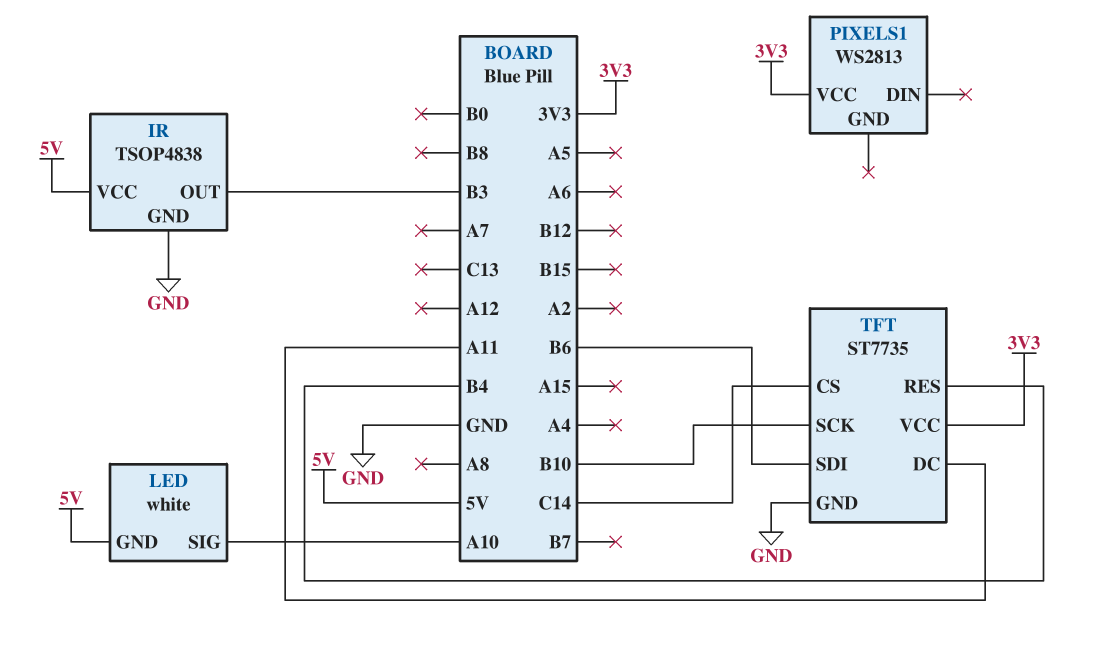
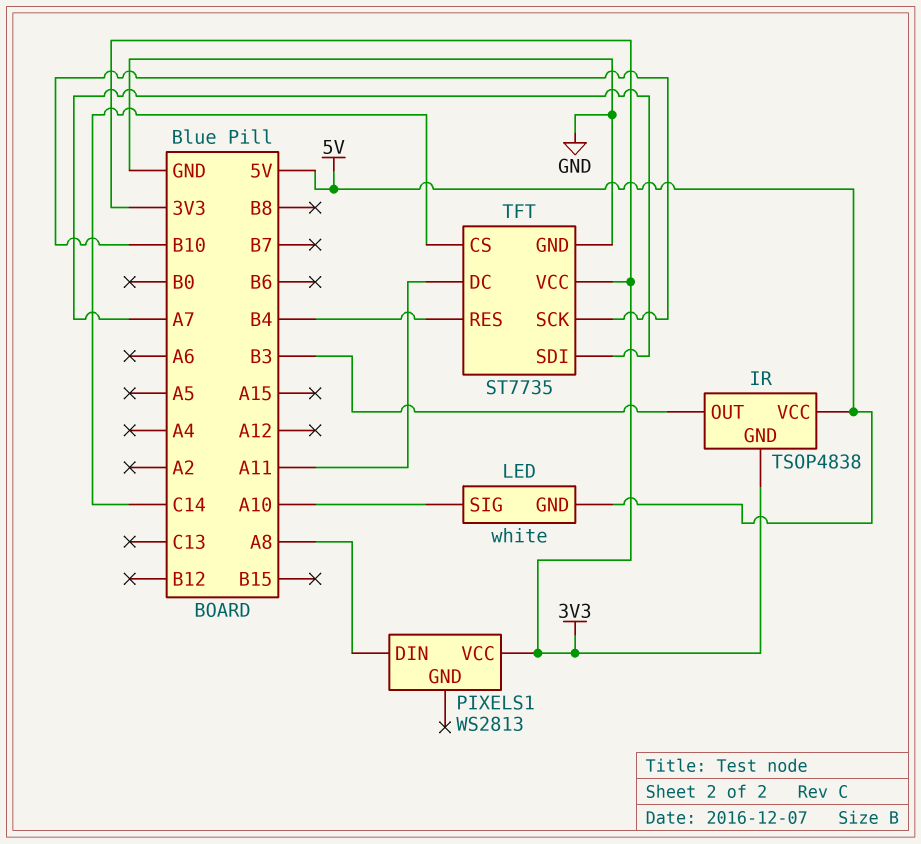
IR pin GND: GND -> 3V3
PIXELS1 pin DIN: none -> A8
TFT pin SDI: B6 -> A7

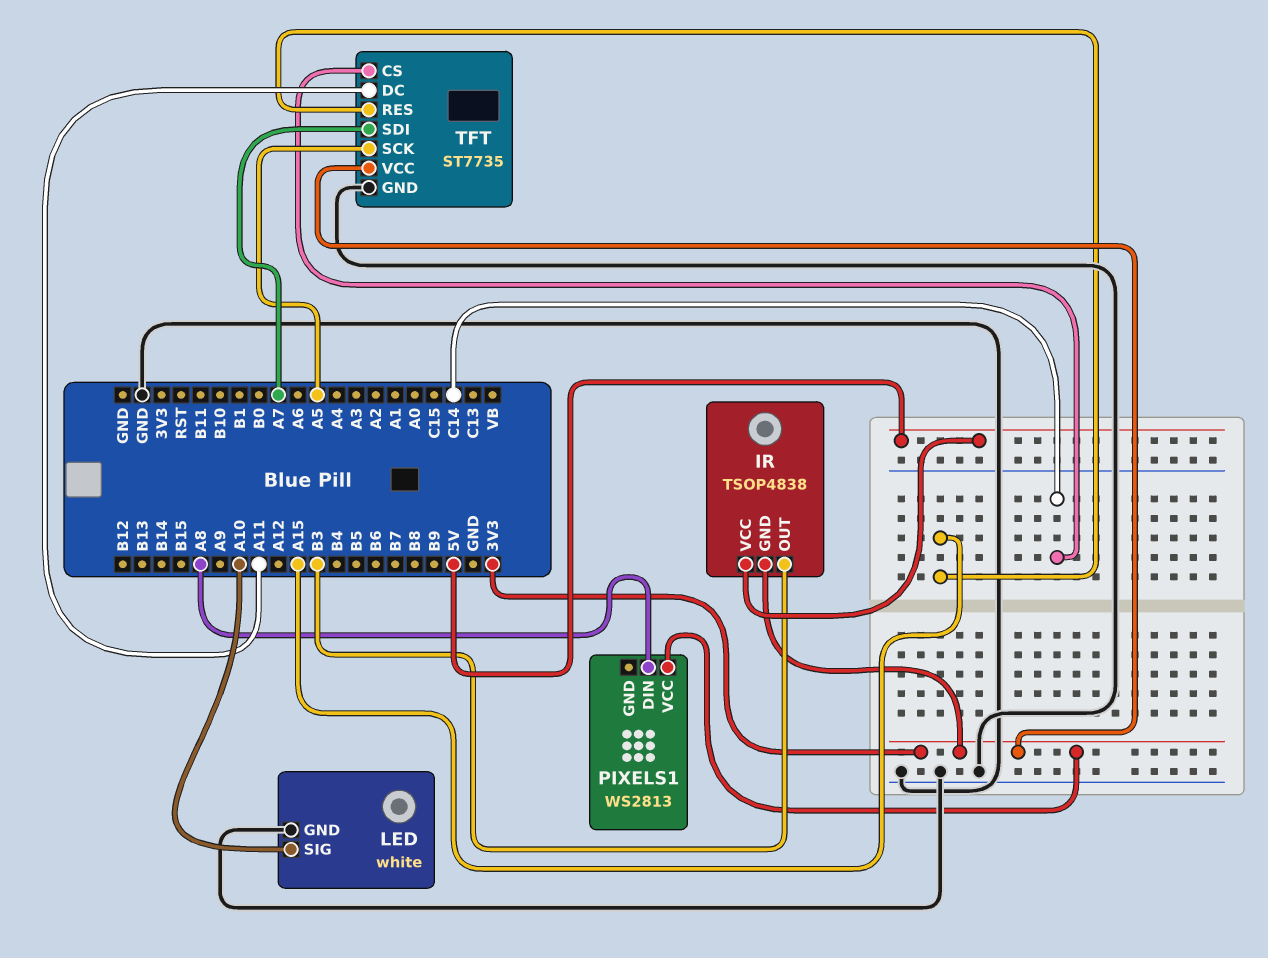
LED pin GND: 5V -> GND
TFT pin RES: B4 -> A15
TFT pin SCK: B10 -> A5

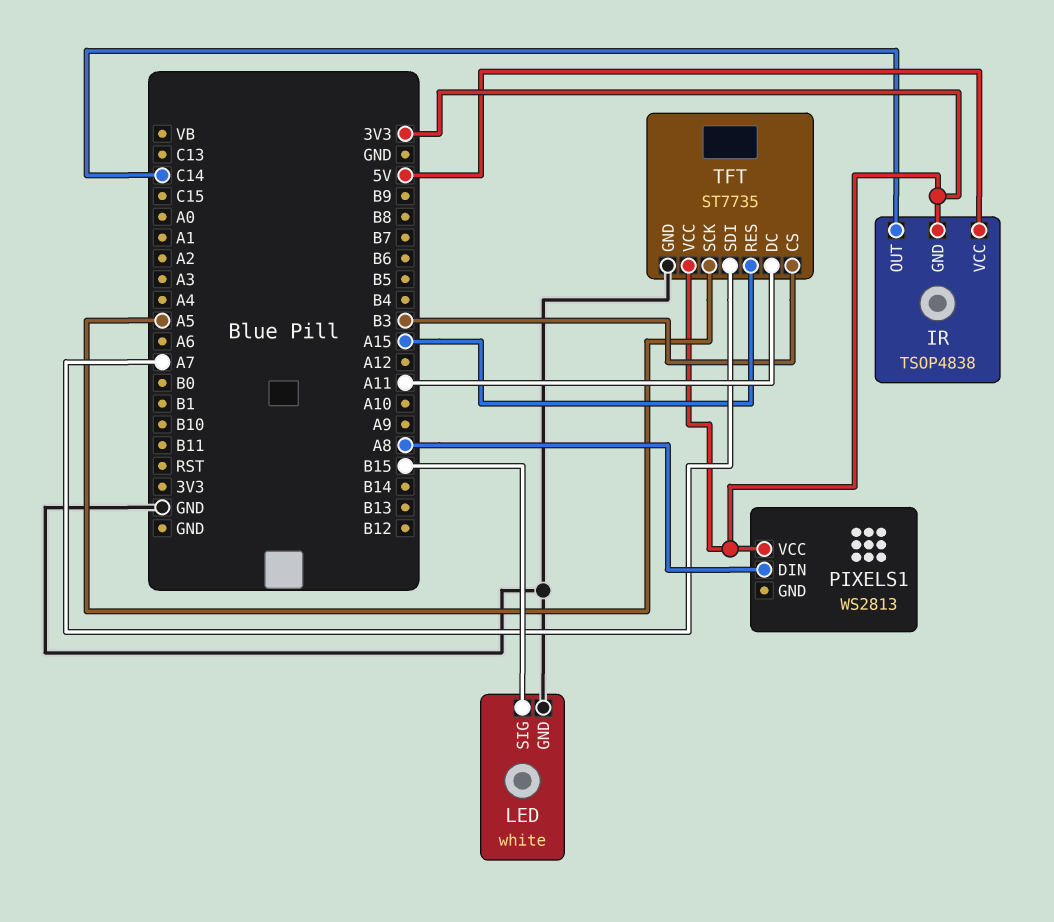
IR pin OUT: B3 -> C14
LED pin SIG: A10 -> B15
TFT pin CS: C14 -> B3

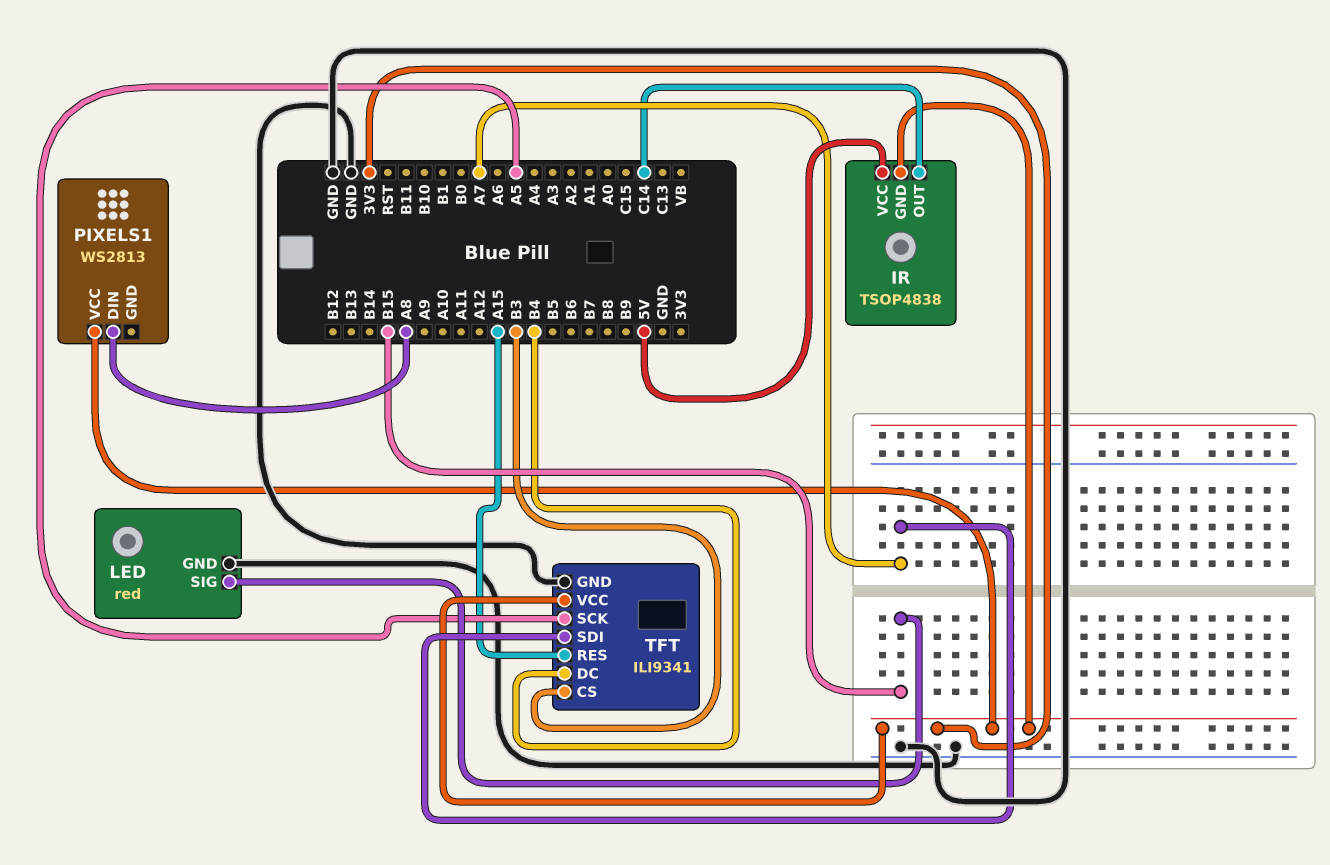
LED: white -> red
TFT: ST7735 -> ILI9341
TFT pin DC: A11 -> B4

